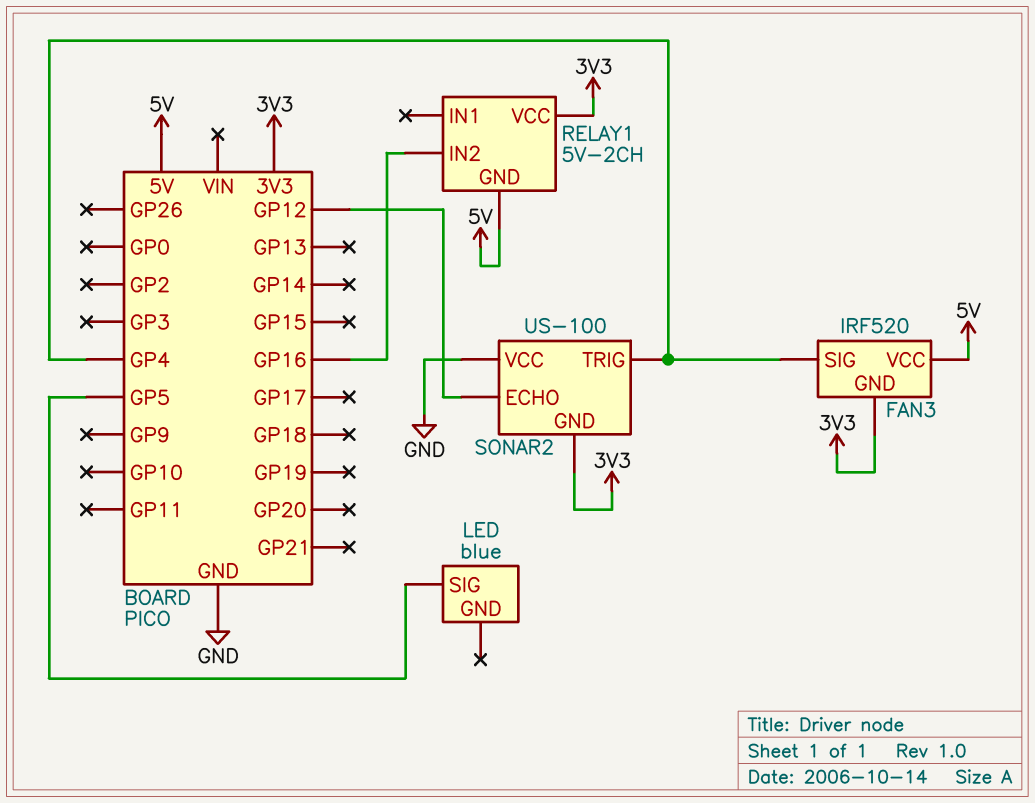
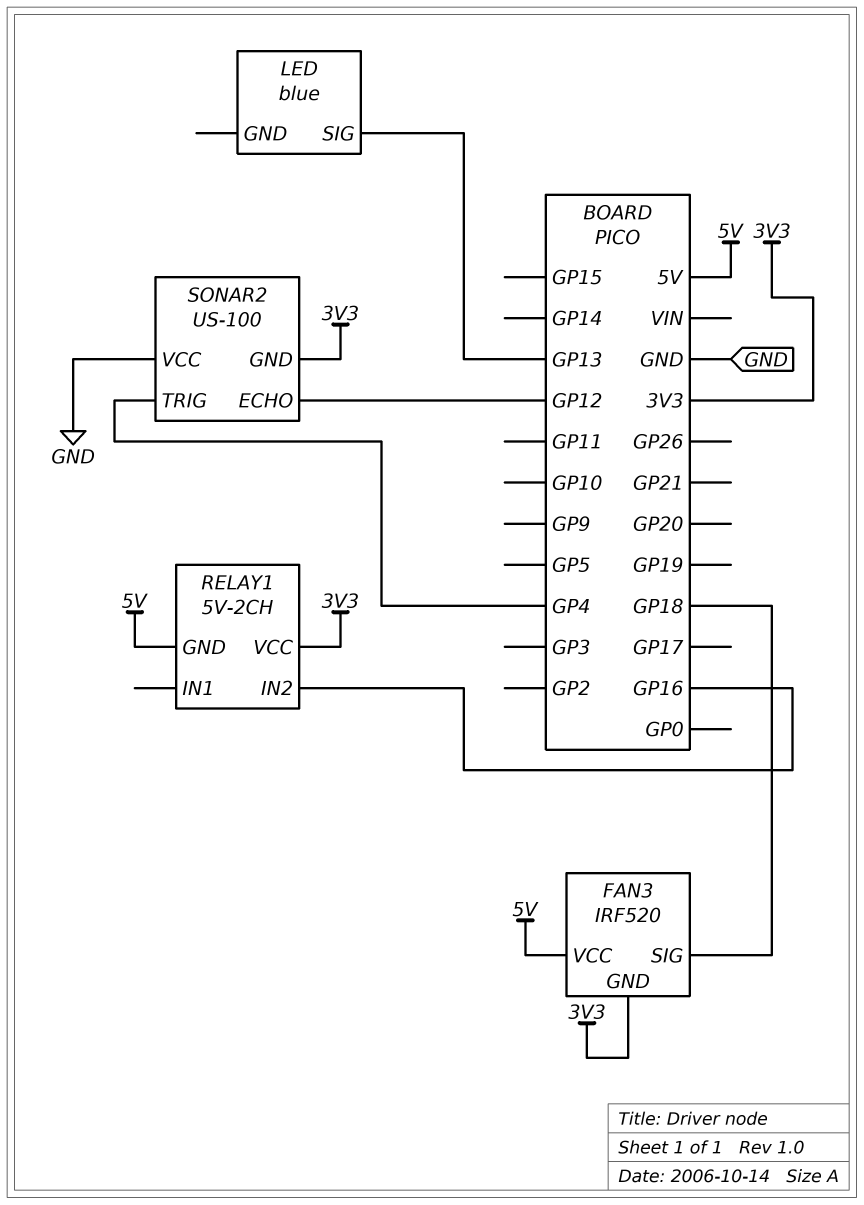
FAN3 pin SIG: GP4 -> GP18
LED pin SIG: GP5 -> GP13

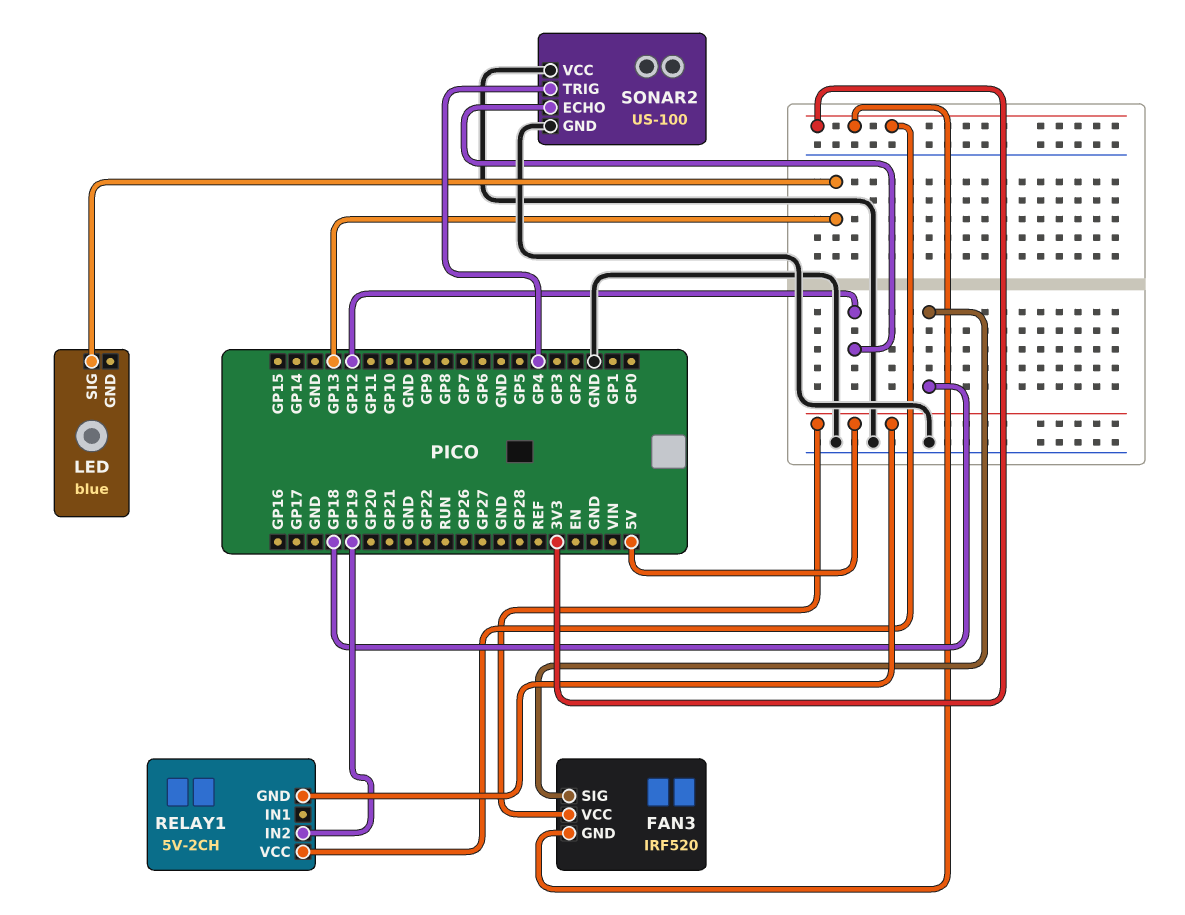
RELAY1 pin IN2: GP16 -> GP19
SONAR2 pin GND: 3V3 -> GND

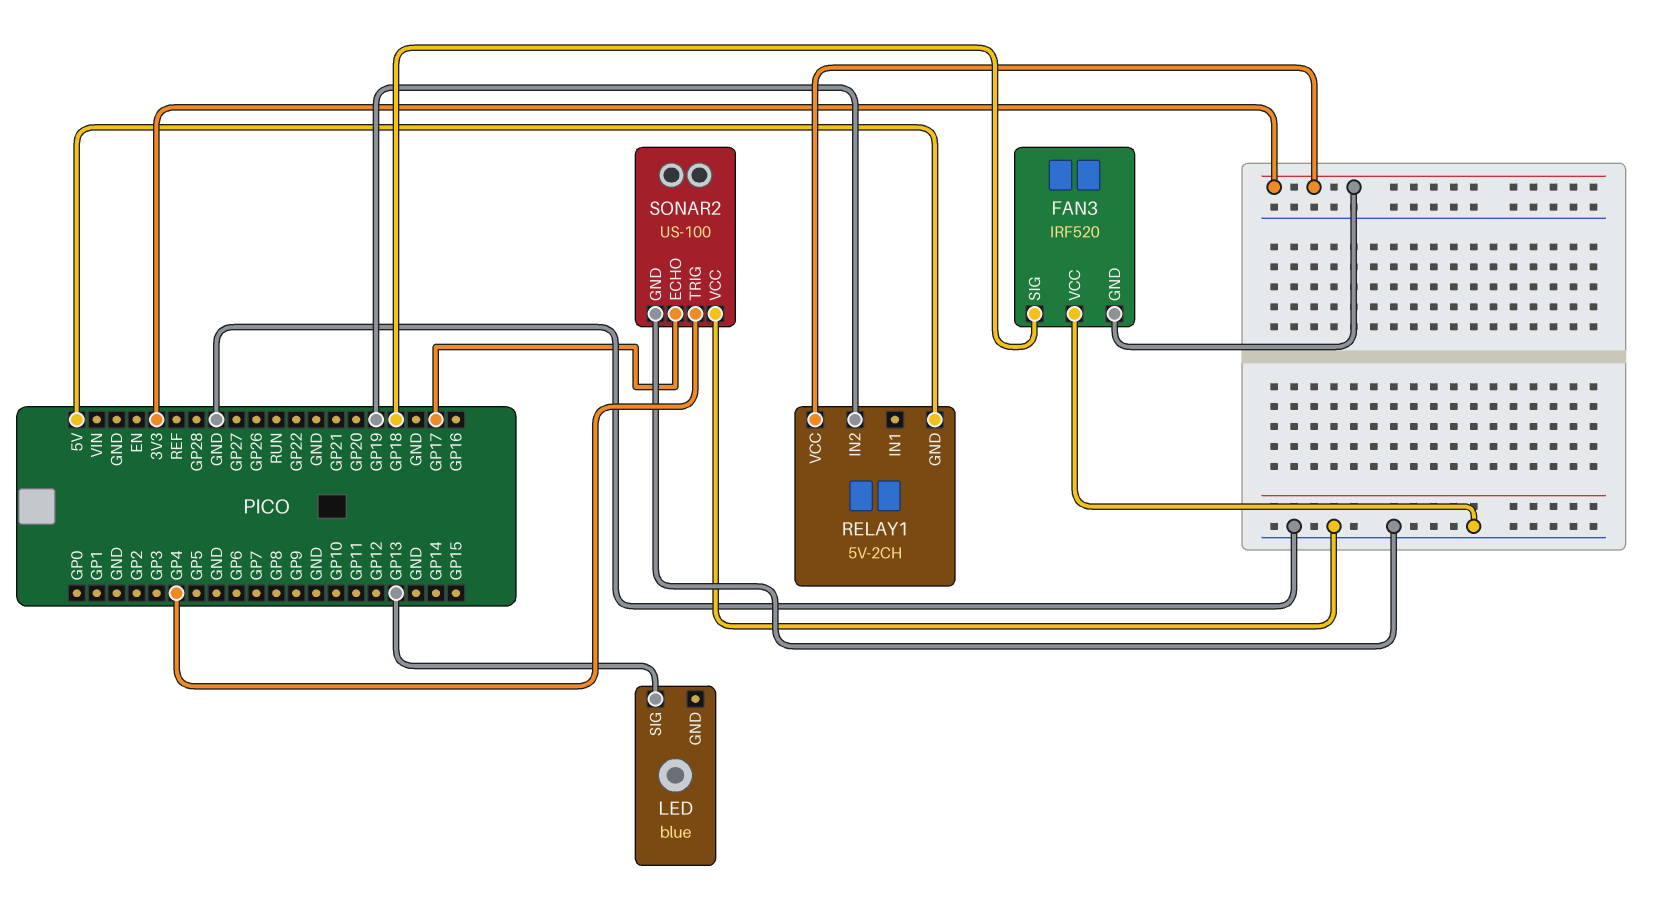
FAN3 pin VCC: 5V -> GND
SONAR2 pin ECHO: GP12 -> GP17

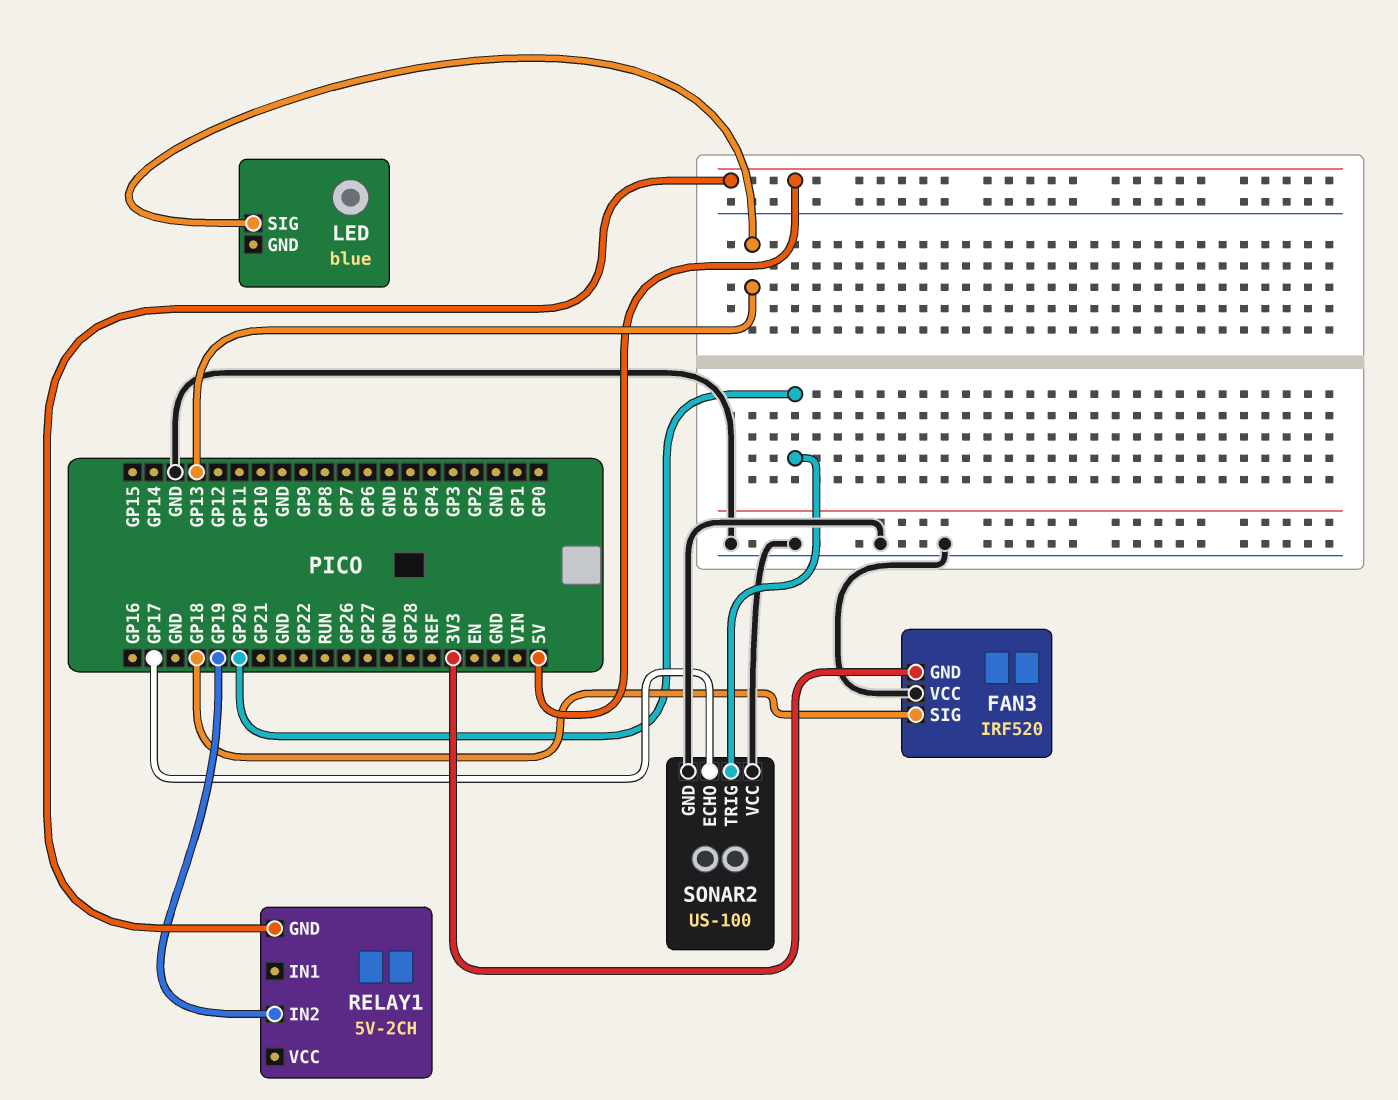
RELAY1 pin VCC: 3V3 -> none
SONAR2 pin TRIG: GP4 -> GP20

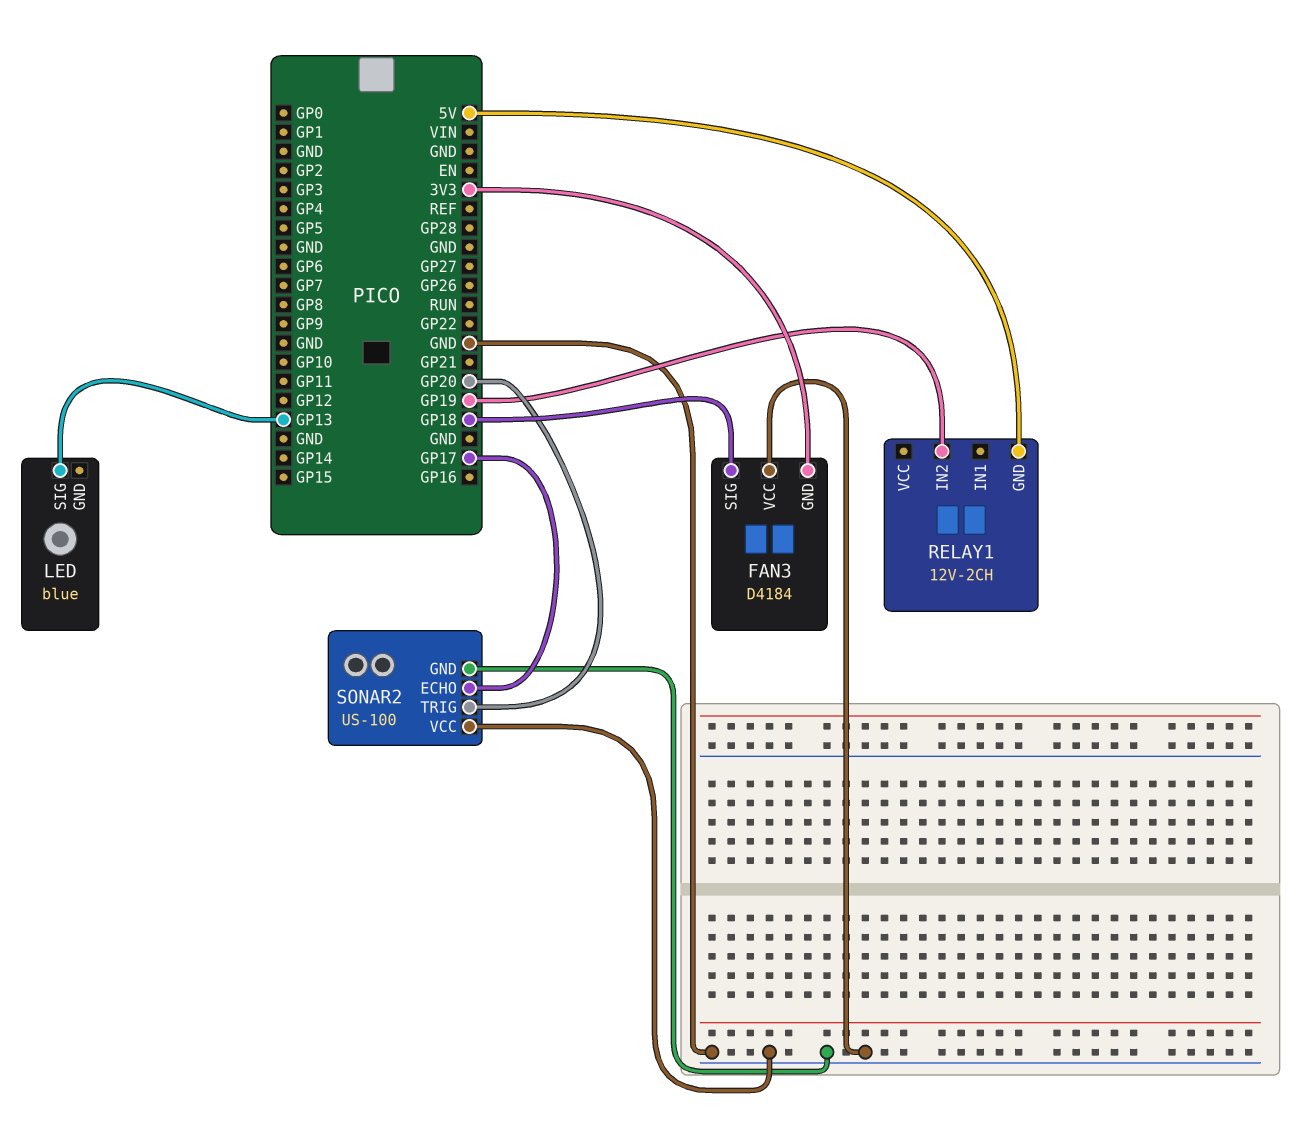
FAN3: IRF520 -> D4184
RELAY1: 5V-2CH -> 12V-2CH

